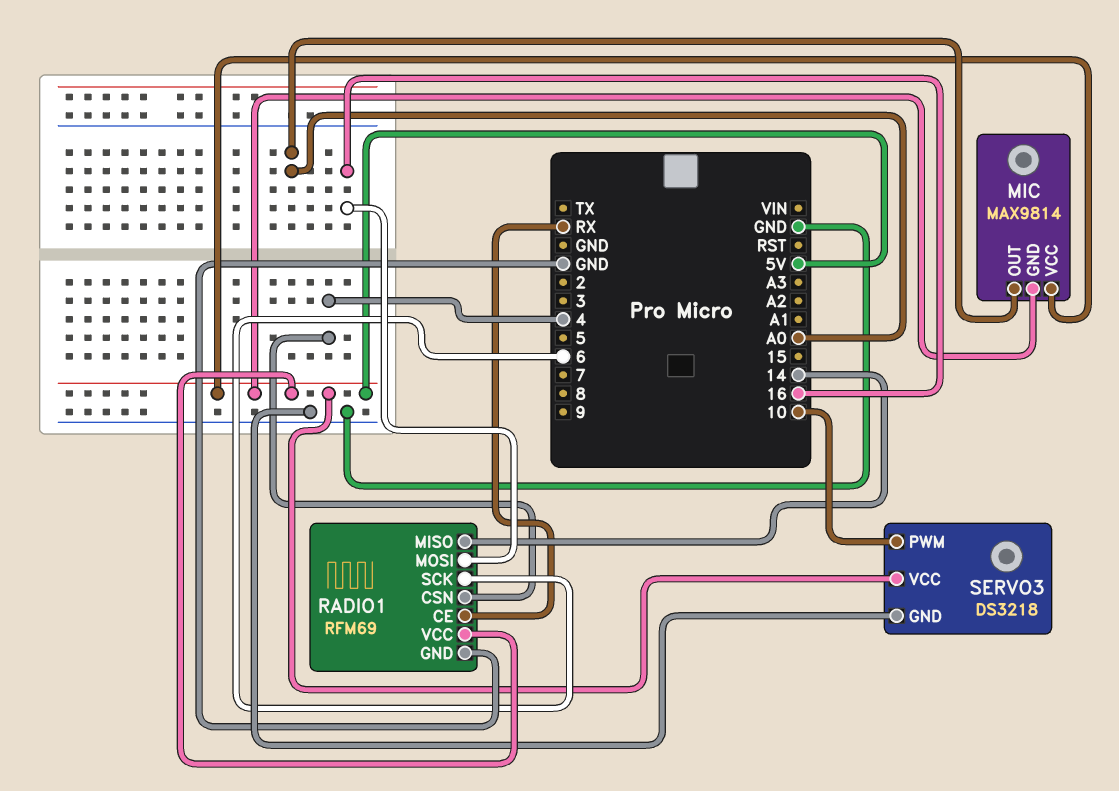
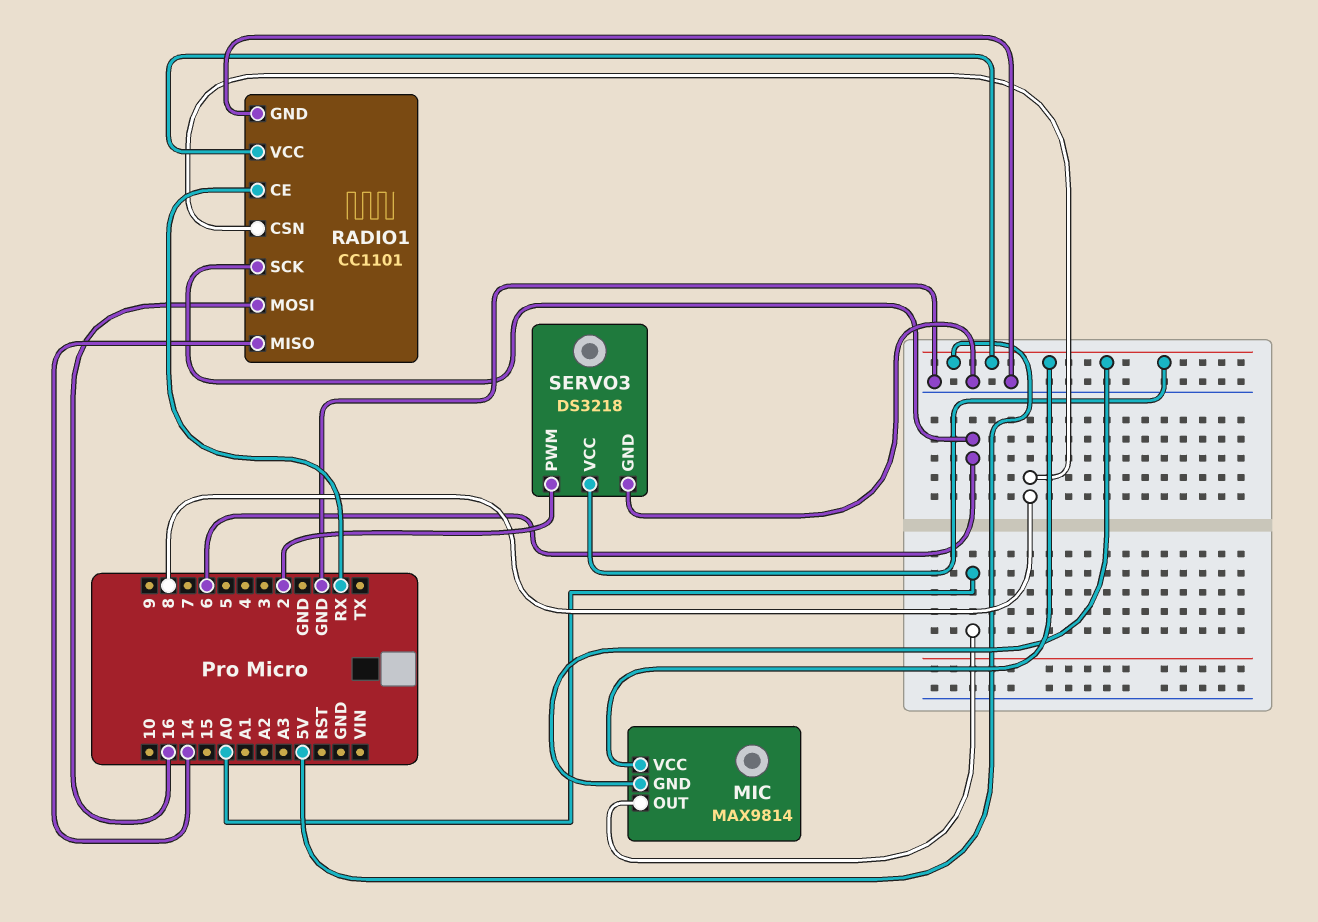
RADIO1: RFM69 -> CC1101
RADIO1 pin CSN: 4 -> 8
SERVO3 pin PWM: 10 -> 2

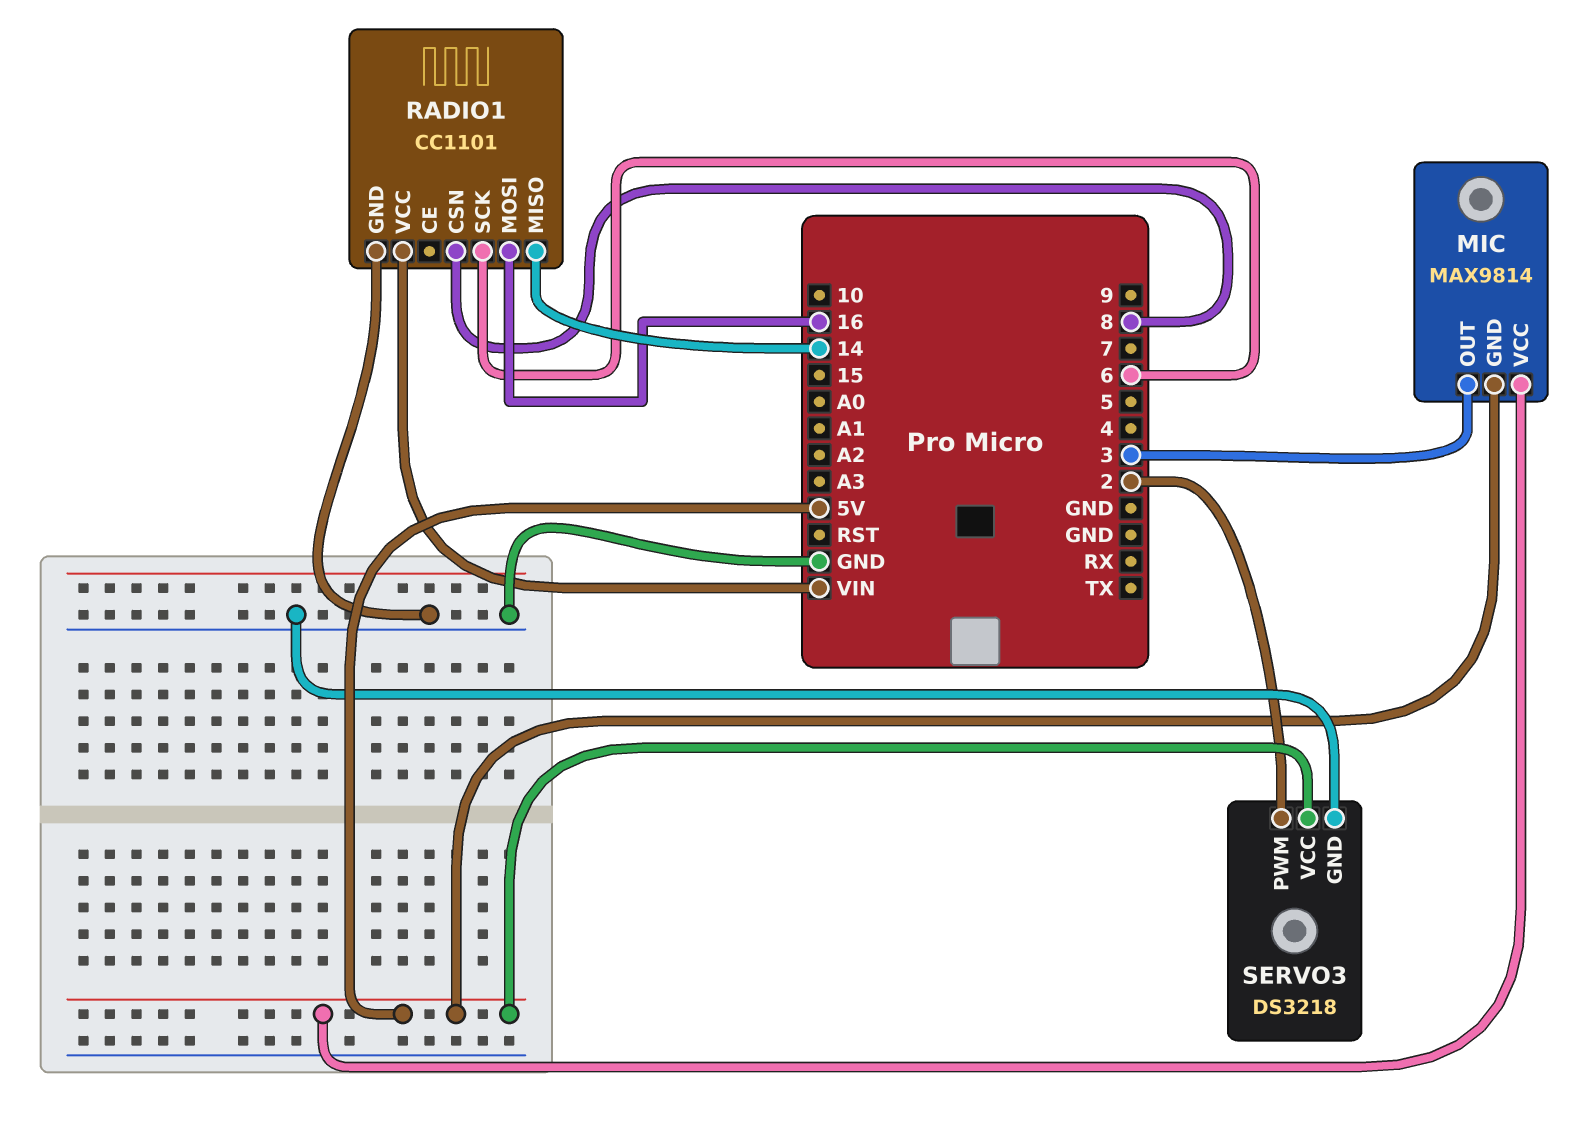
MIC pin OUT: A0 -> 3
RADIO1 pin CE: RX -> none
RADIO1 pin VCC: 5V -> VIN

